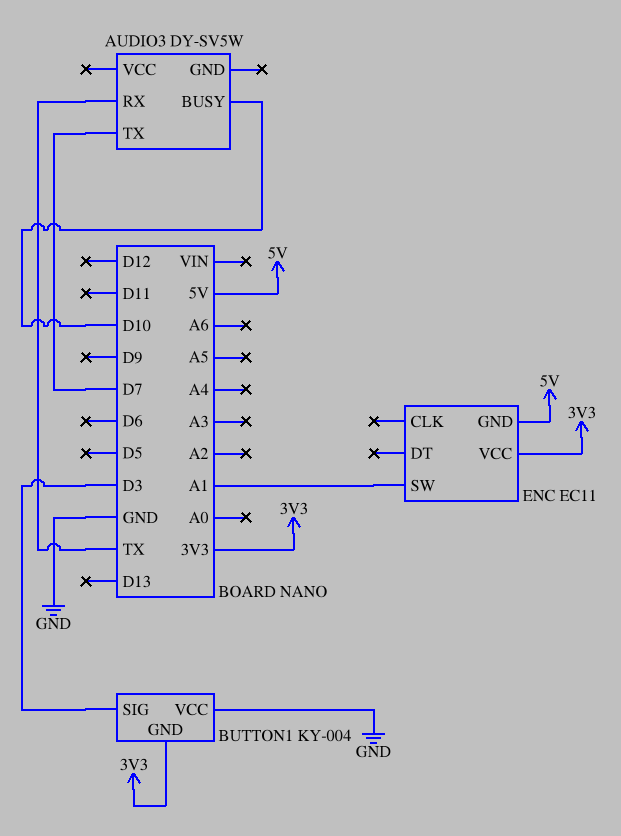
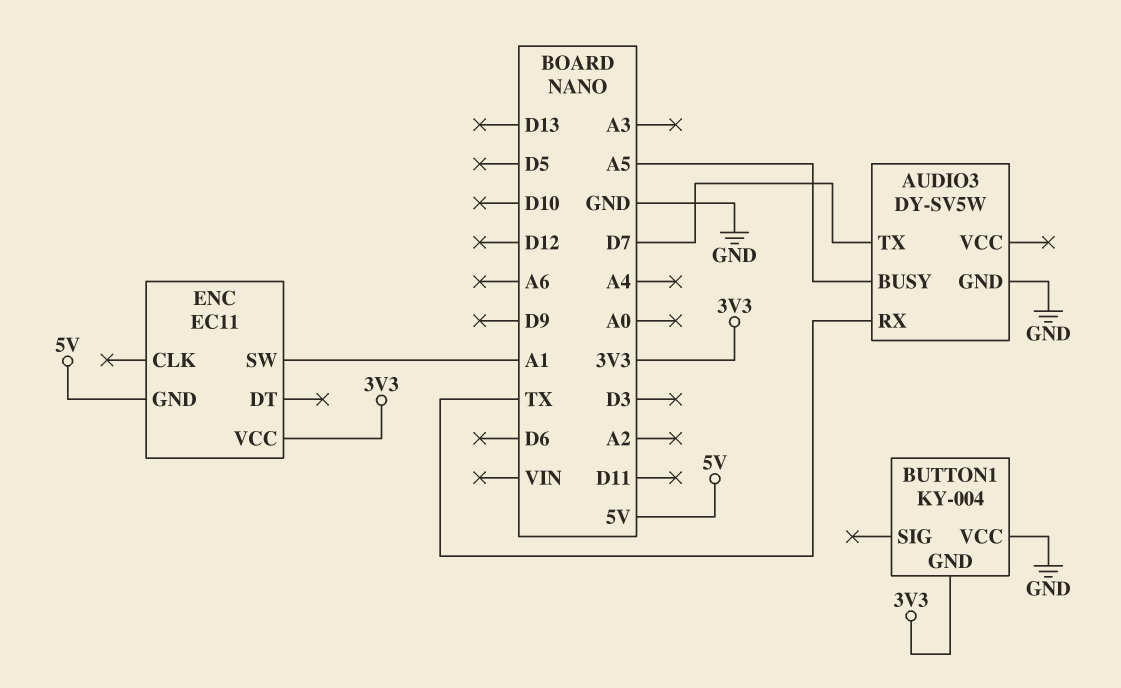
AUDIO3 pin BUSY: D10 -> A5
AUDIO3 pin GND: none -> GND
BUTTON1 pin SIG: D3 -> none

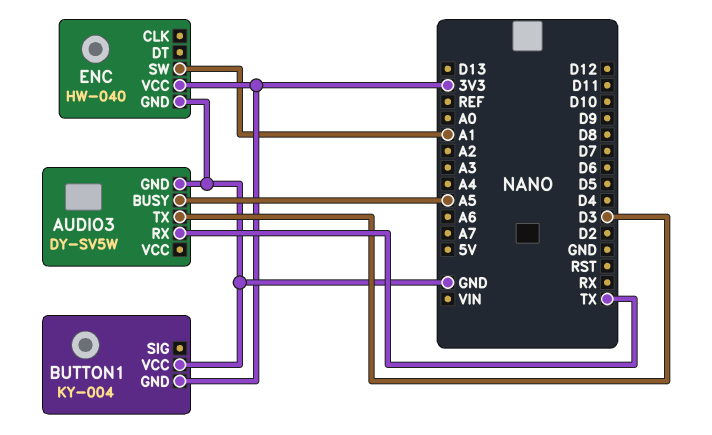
AUDIO3 pin TX: D7 -> D3
ENC: EC11 -> HW-040
ENC pin GND: 5V -> GND

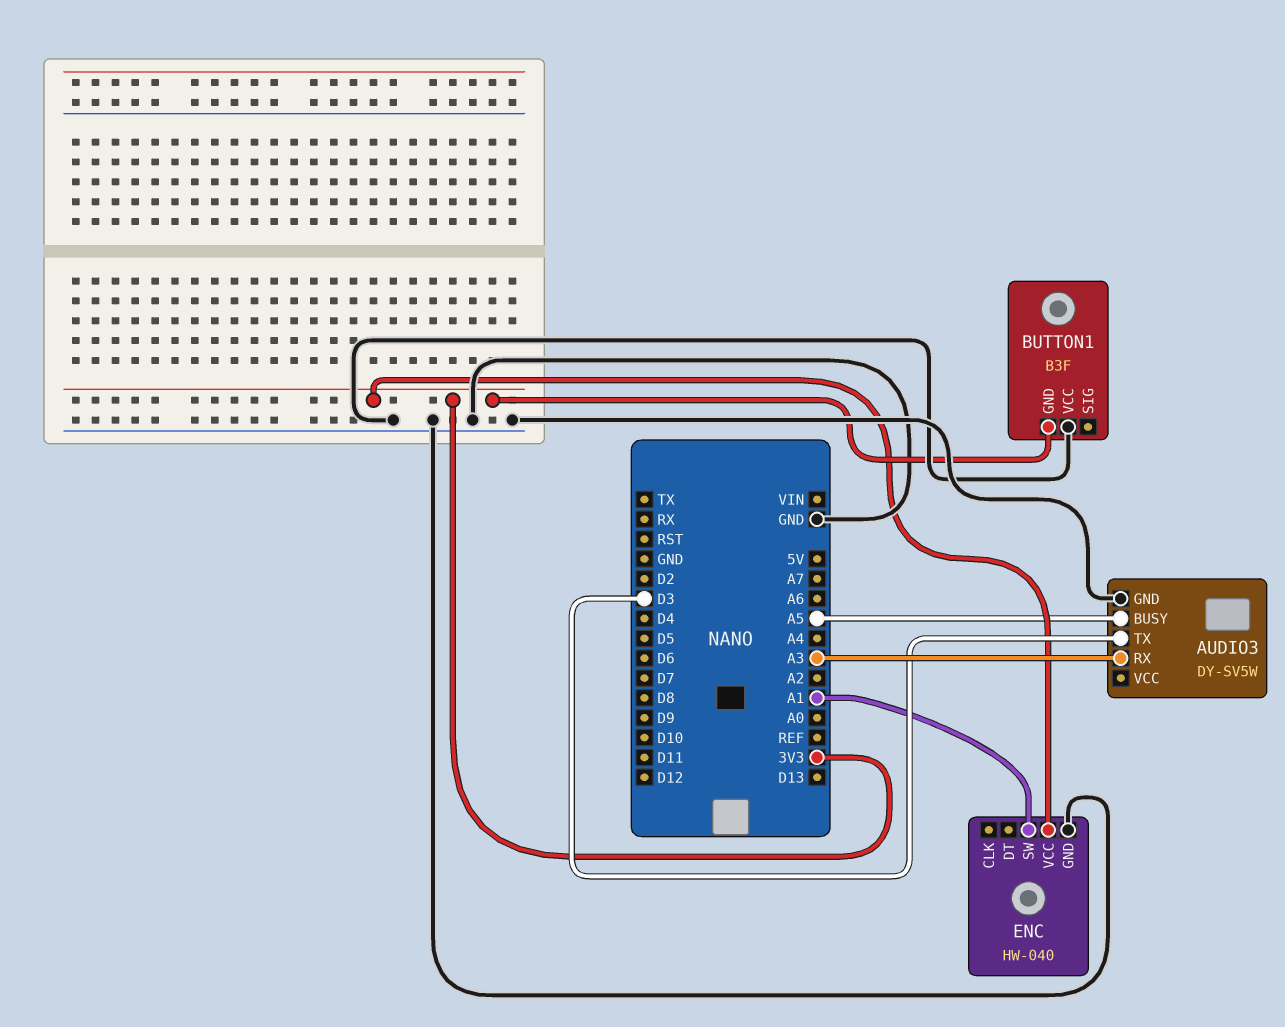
AUDIO3 pin RX: TX -> A3
BUTTON1: KY-004 -> B3F

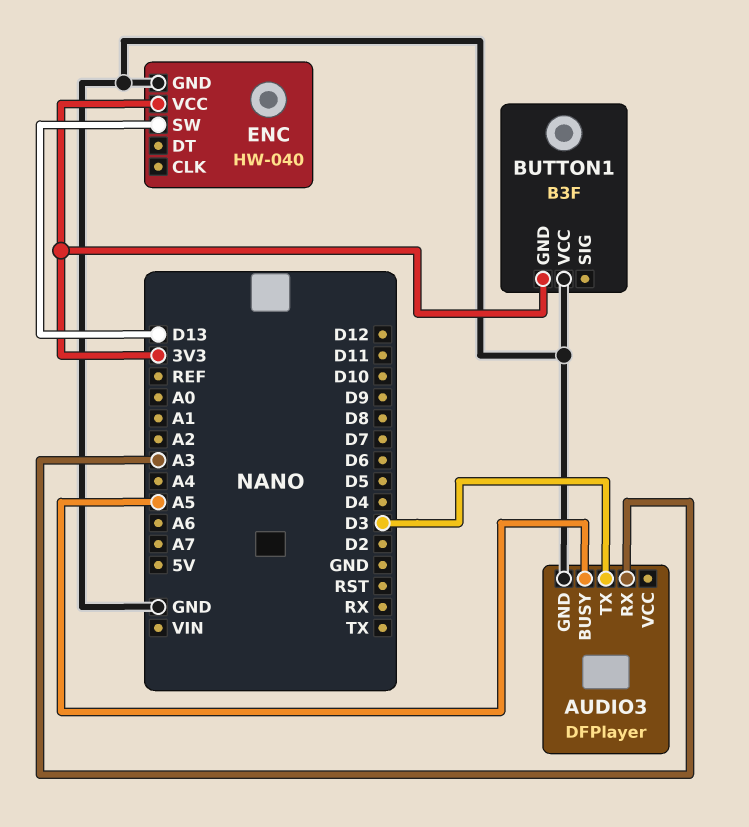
AUDIO3: DY-SV5W -> DFPlayer
ENC pin SW: A1 -> D13

